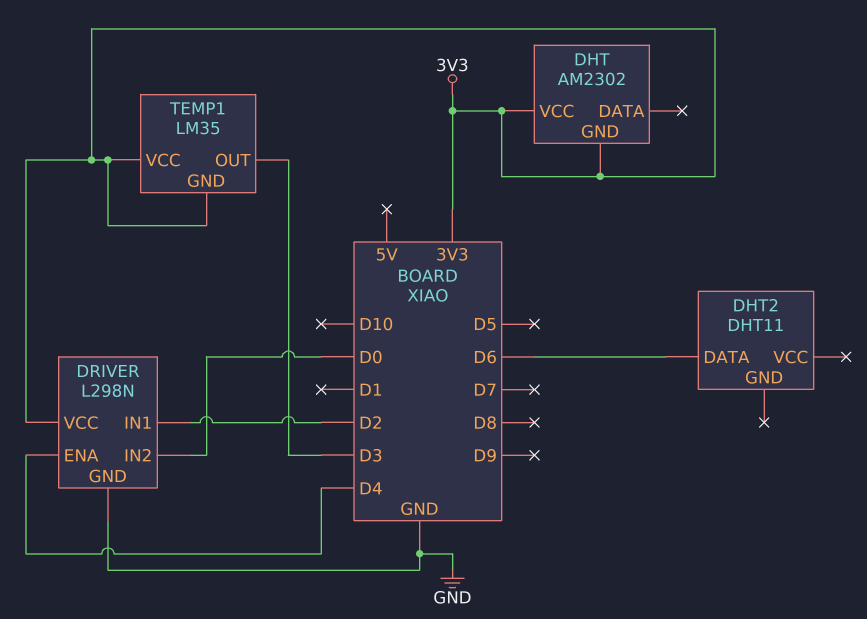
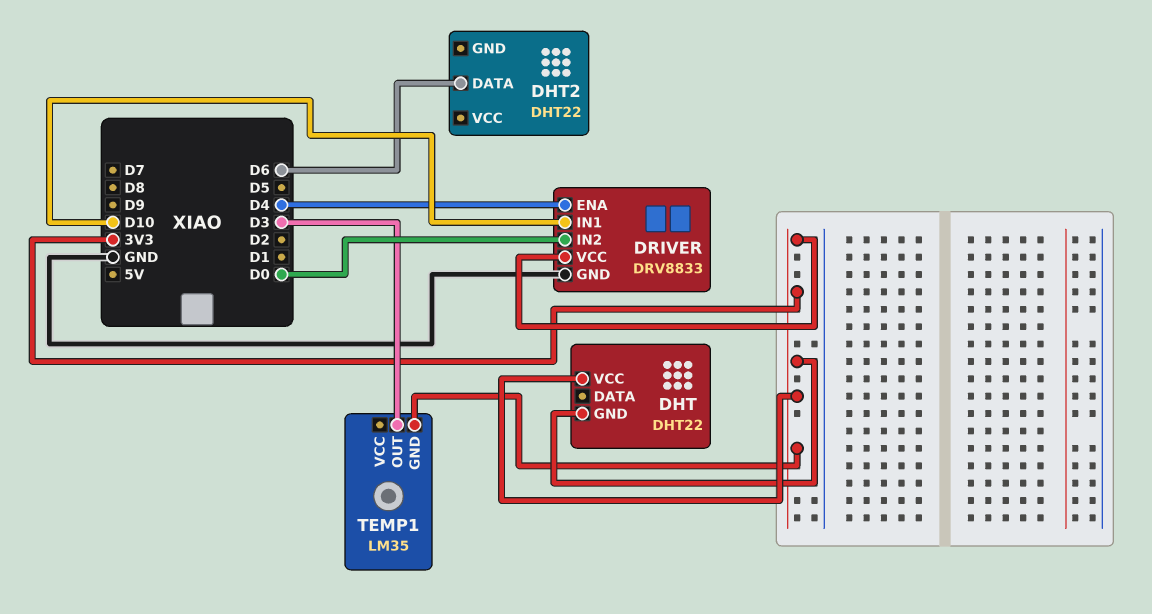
DHT: AM2302 -> DHT22
DHT2: DHT11 -> DHT22
DRIVER: L298N -> DRV8833
DRIVER pin IN1: D2 -> D10
TEMP1 pin VCC: 3V3 -> none

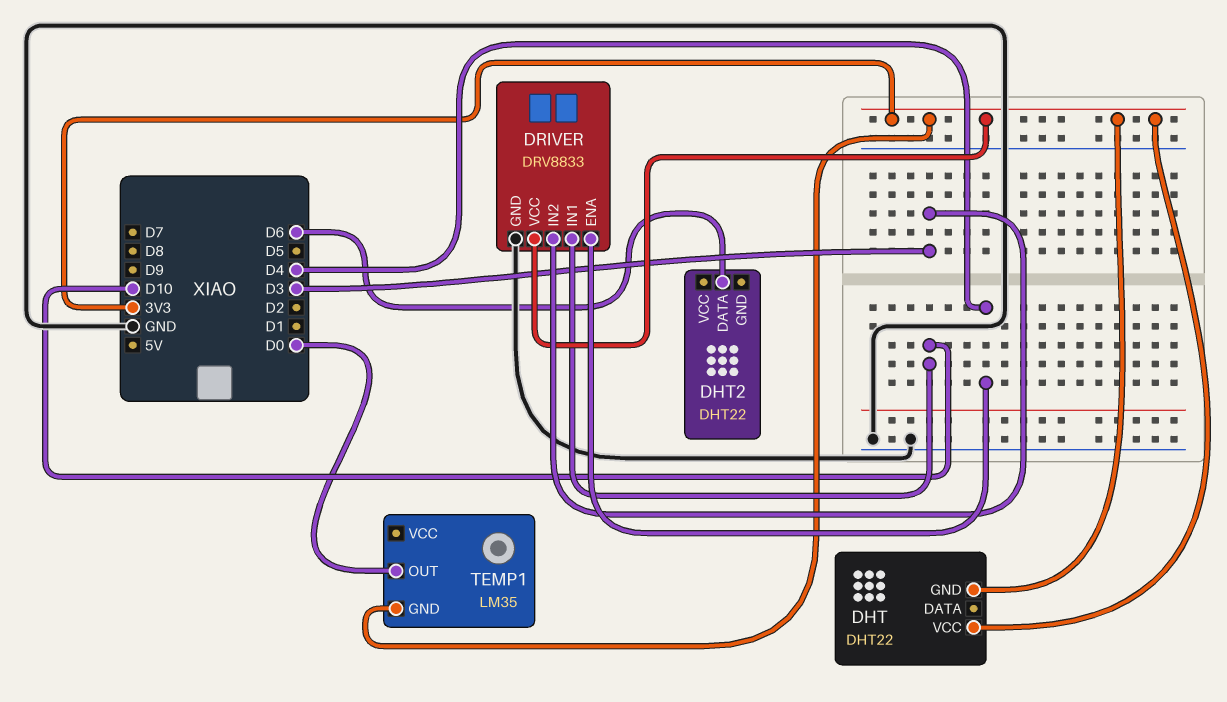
DRIVER pin IN2: D0 -> D3
TEMP1 pin OUT: D3 -> D0

